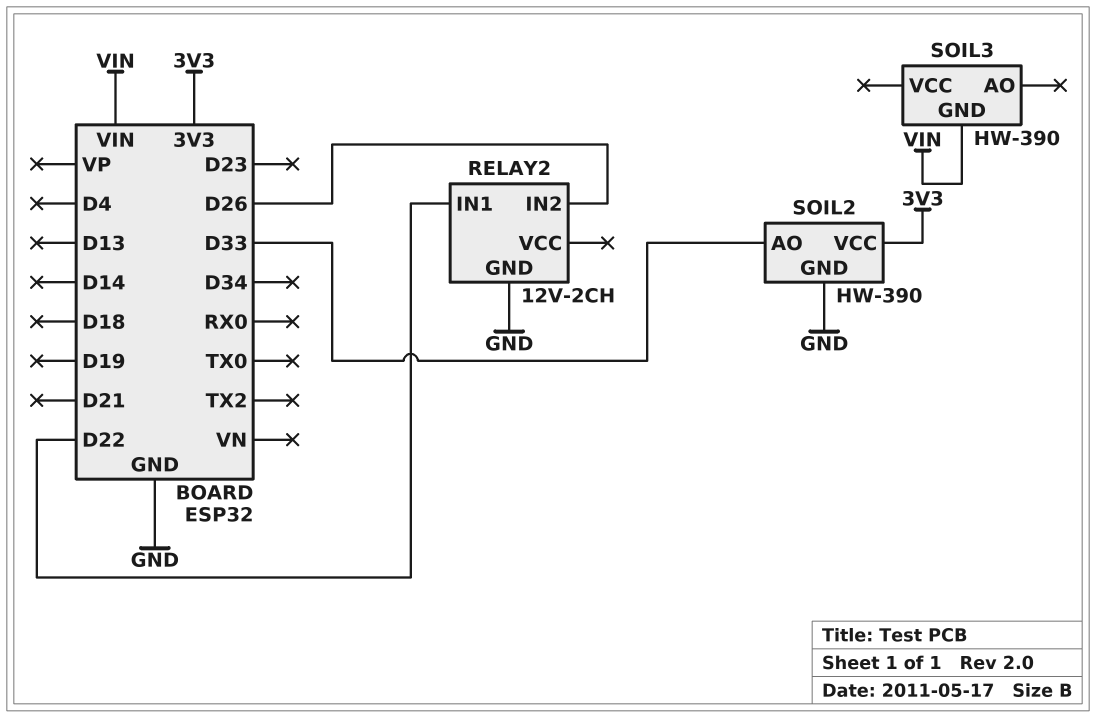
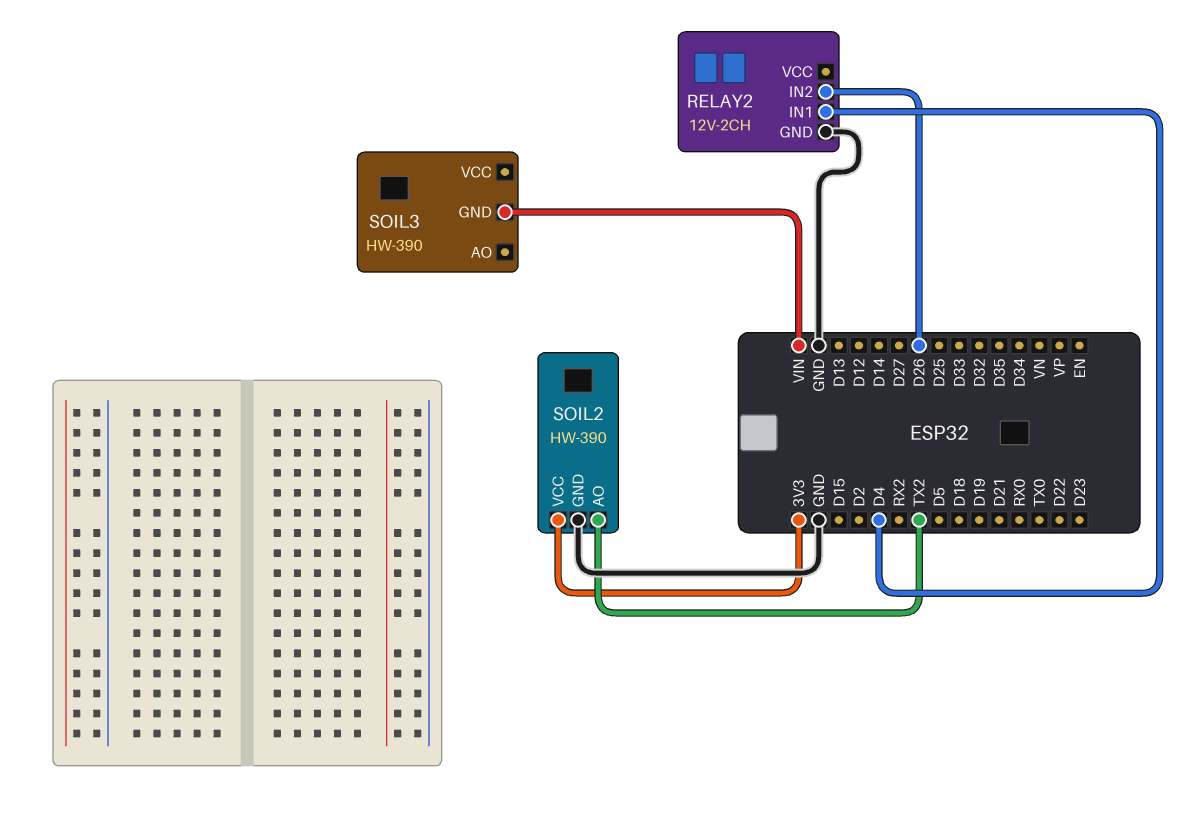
RELAY2 pin IN1: D22 -> D4
SOIL2 pin AO: D33 -> TX2

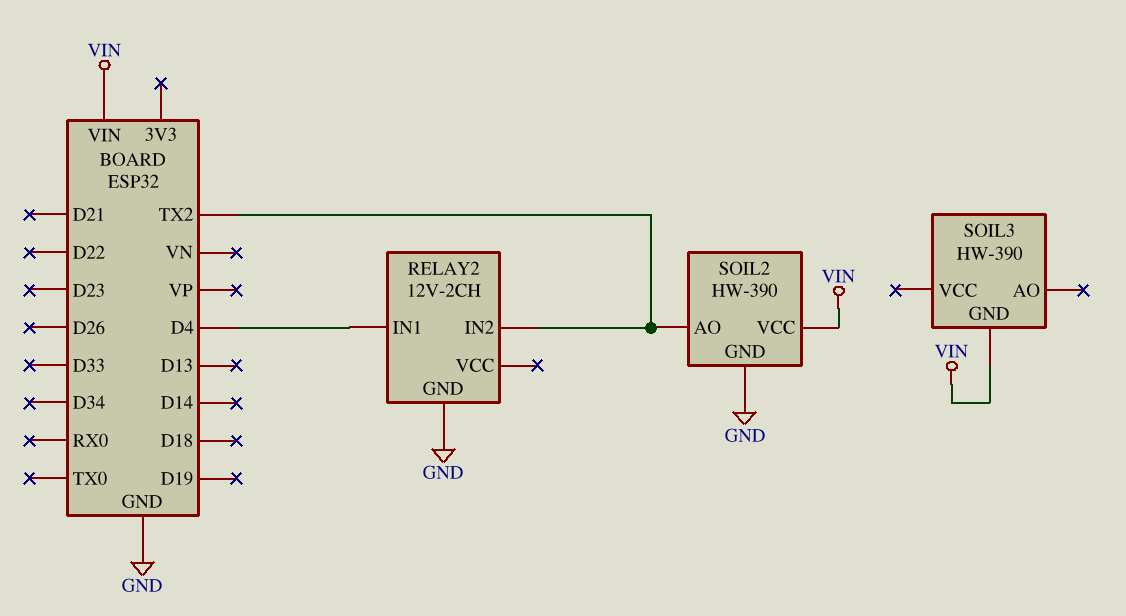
RELAY2 pin IN2: D26 -> TX2
SOIL2 pin VCC: 3V3 -> VIN

